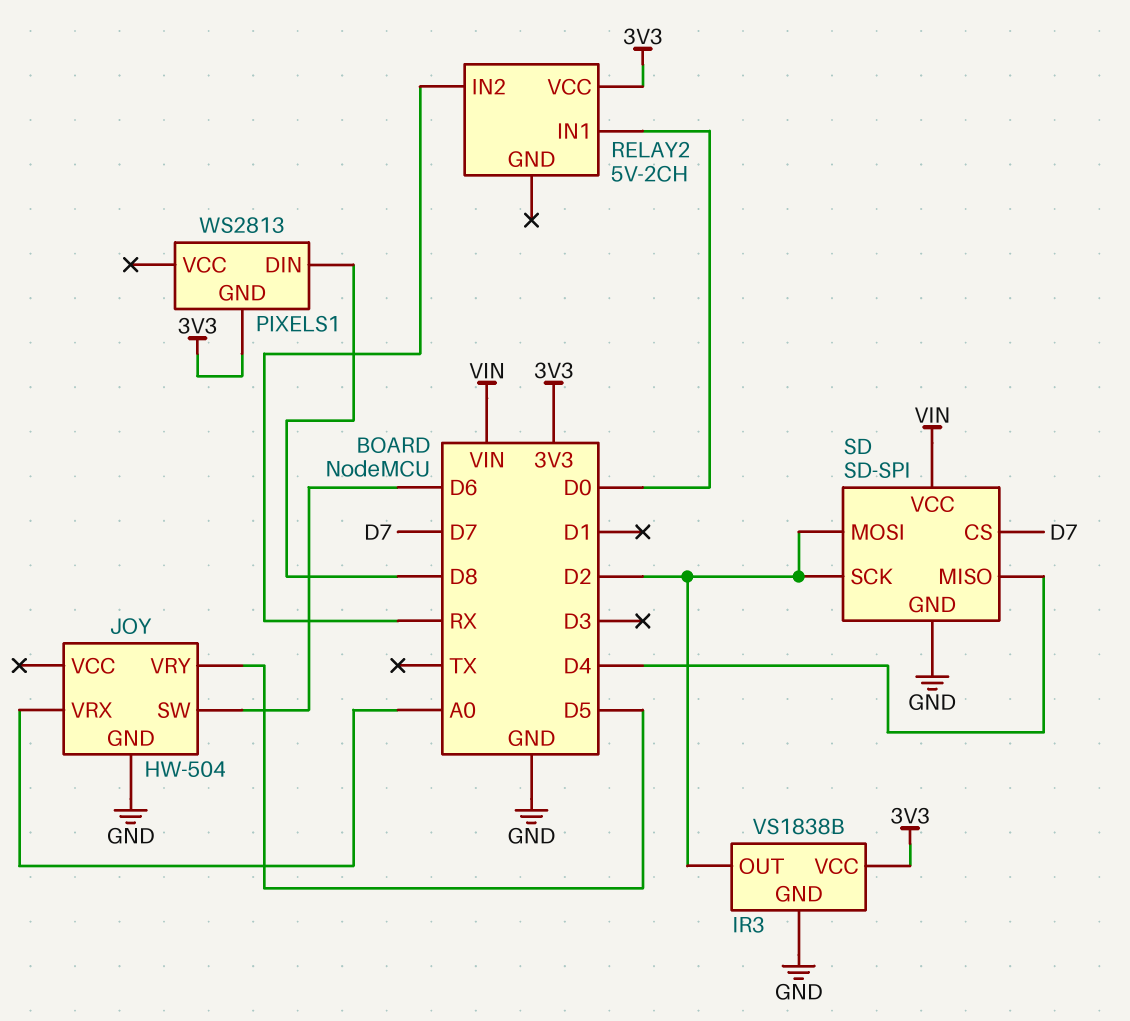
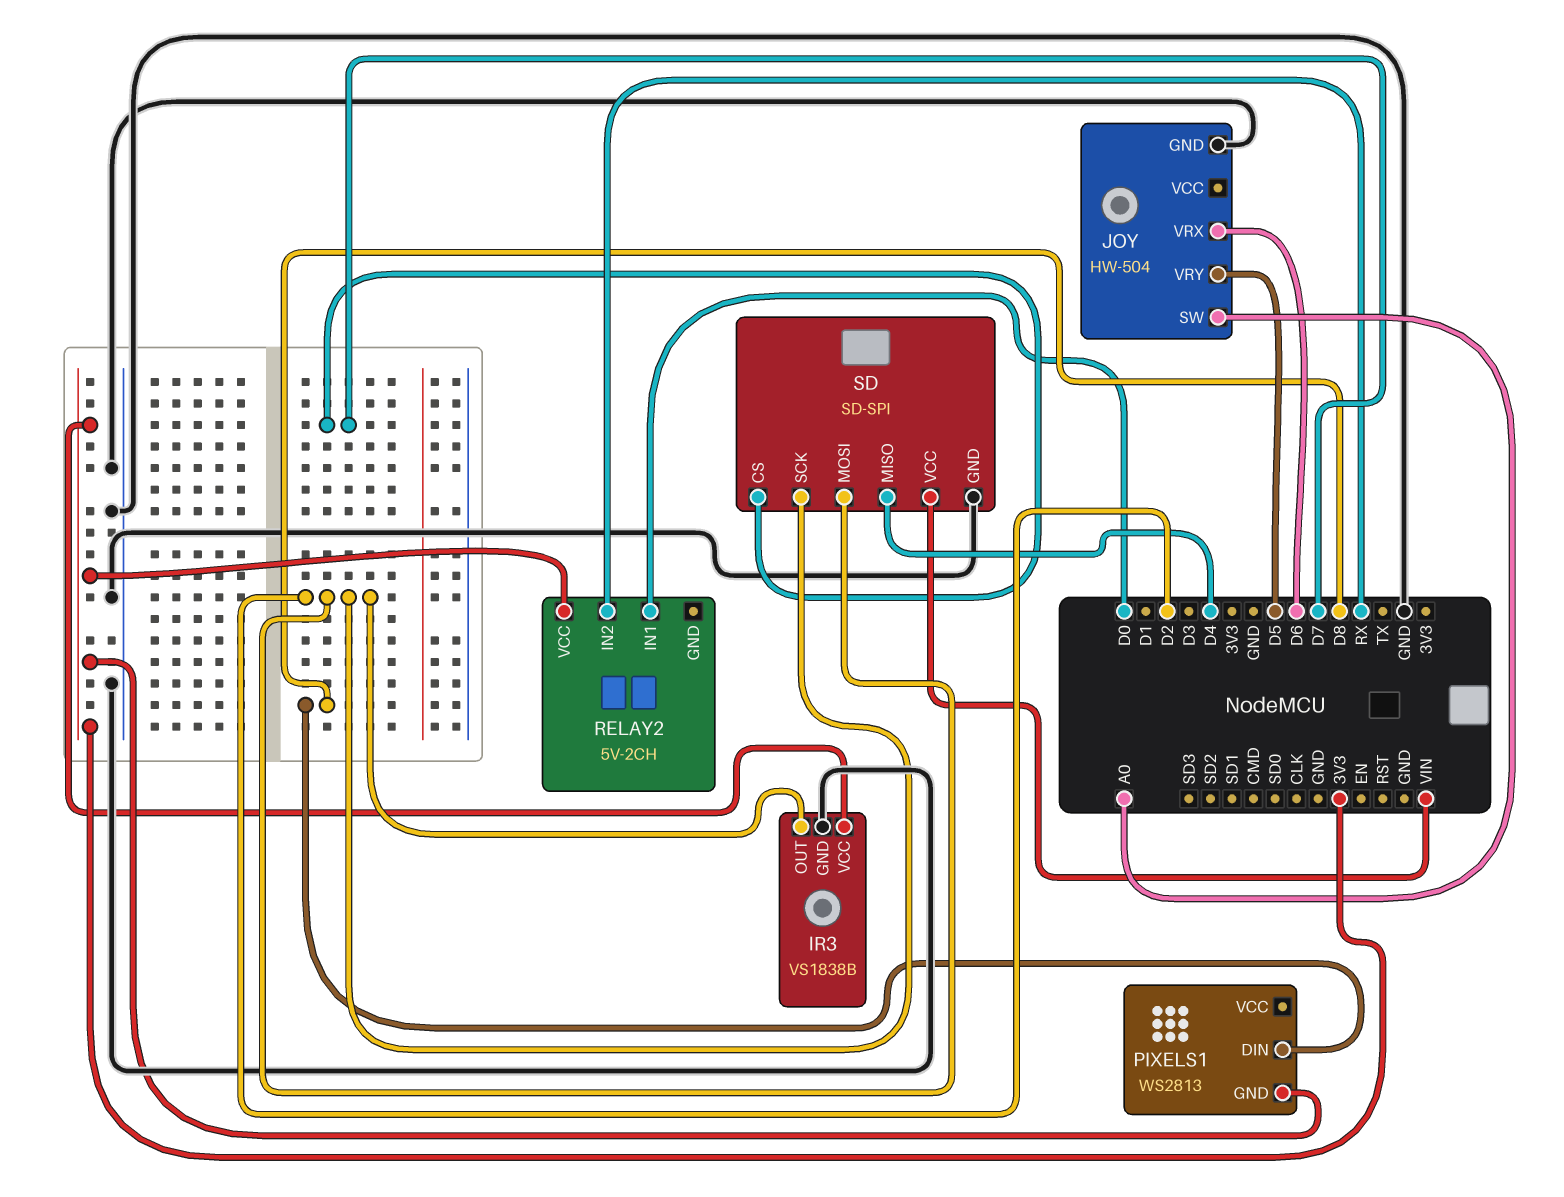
JOY pin SW: D6 -> A0
JOY pin VRX: A0 -> D6

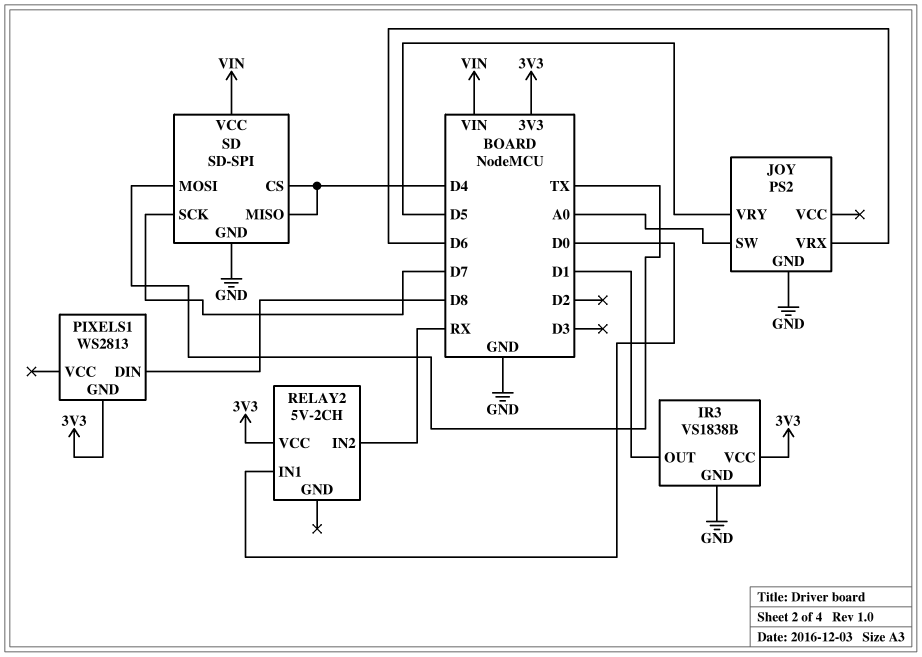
IR3 pin OUT: D2 -> D1
JOY: HW-504 -> PS2
SD pin CS: D7 -> D4
SD pin MOSI: D2 -> TX
SD pin SCK: D2 -> D7

